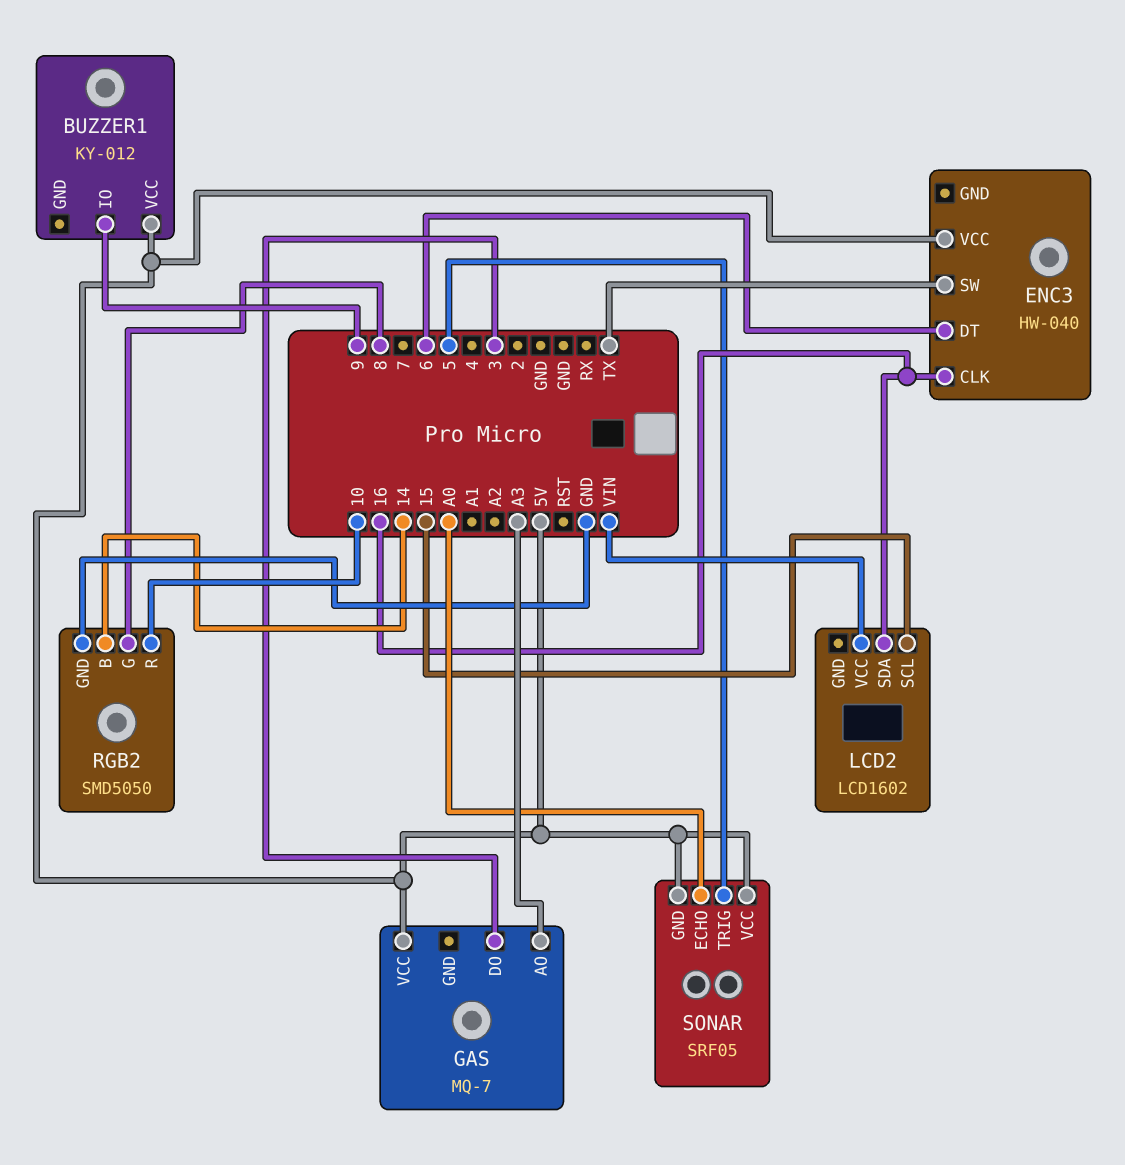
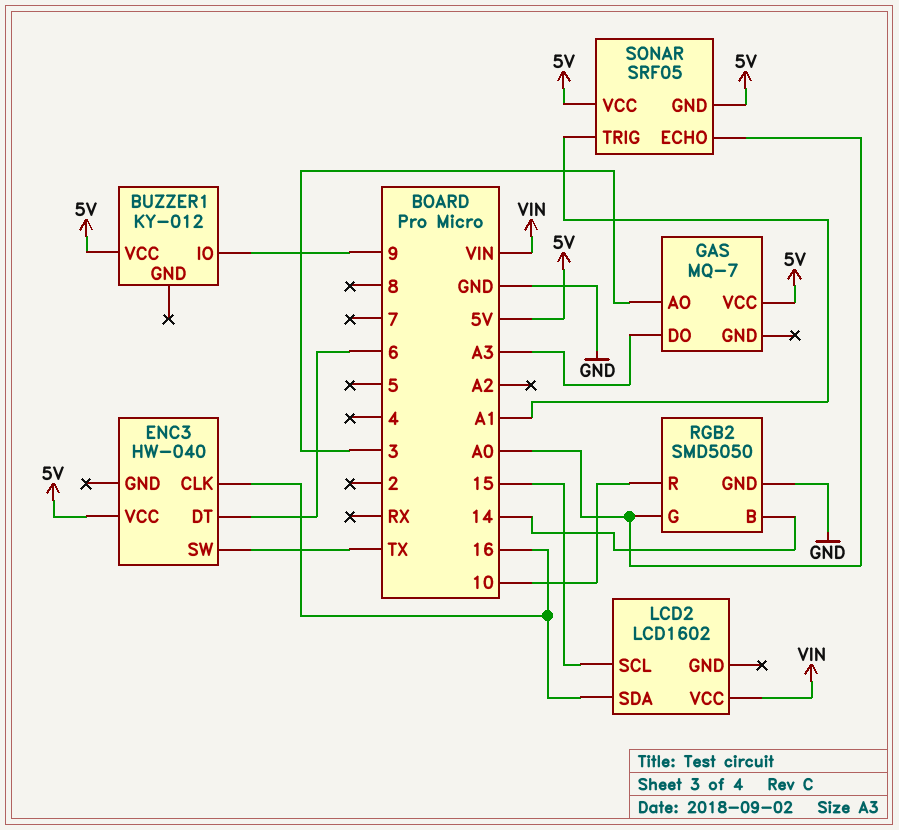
GAS pin AO: A3 -> 3
GAS pin DO: 3 -> A3
RGB2 pin G: 8 -> A0
SONAR pin TRIG: 5 -> A1

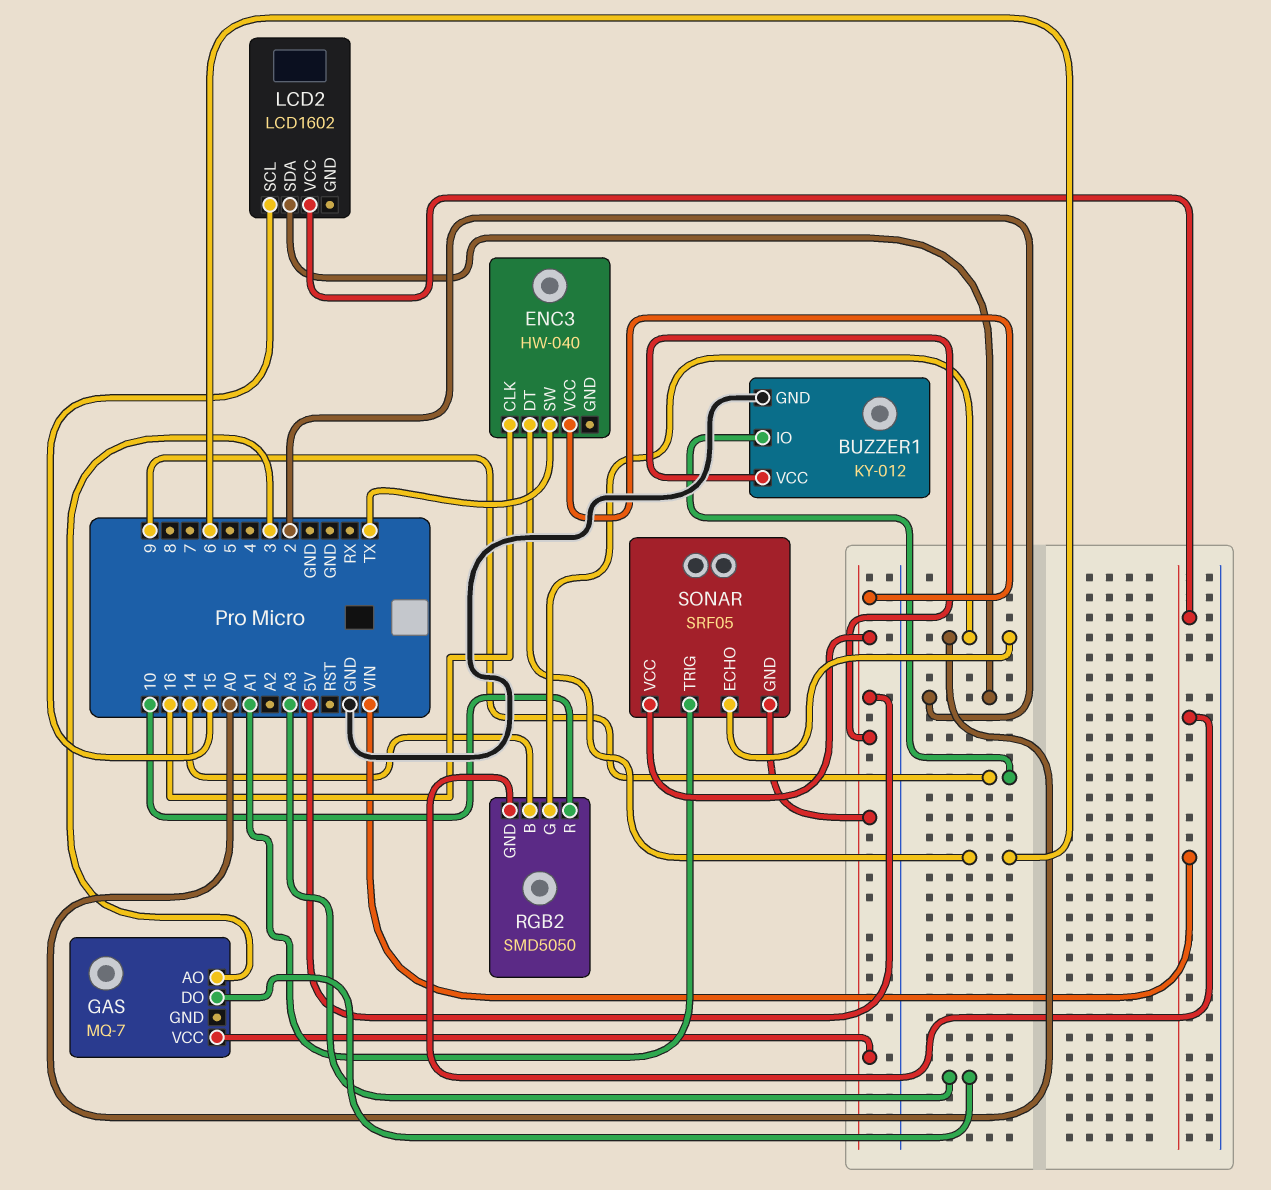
BUZZER1 pin GND: none -> GND
LCD2 pin SDA: 16 -> 2
RGB2 pin GND: GND -> VIN

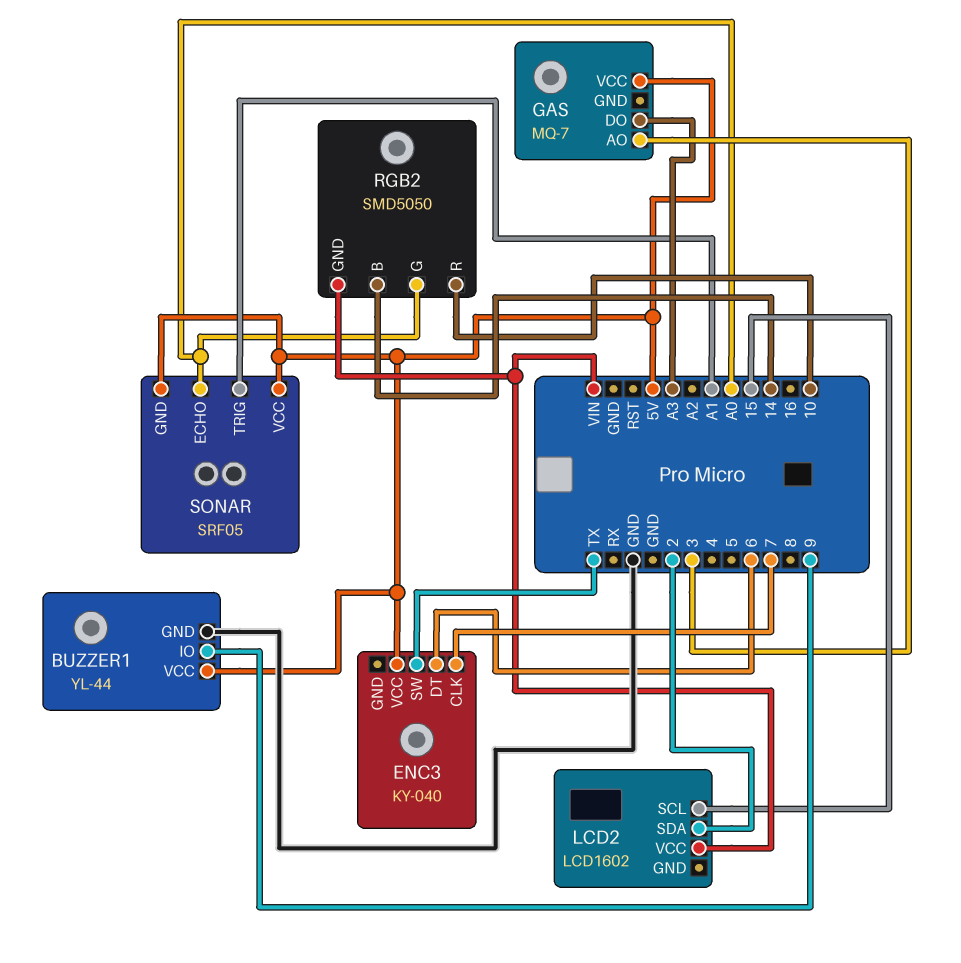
BUZZER1: KY-012 -> YL-44
ENC3: HW-040 -> KY-040
ENC3 pin CLK: 16 -> 7

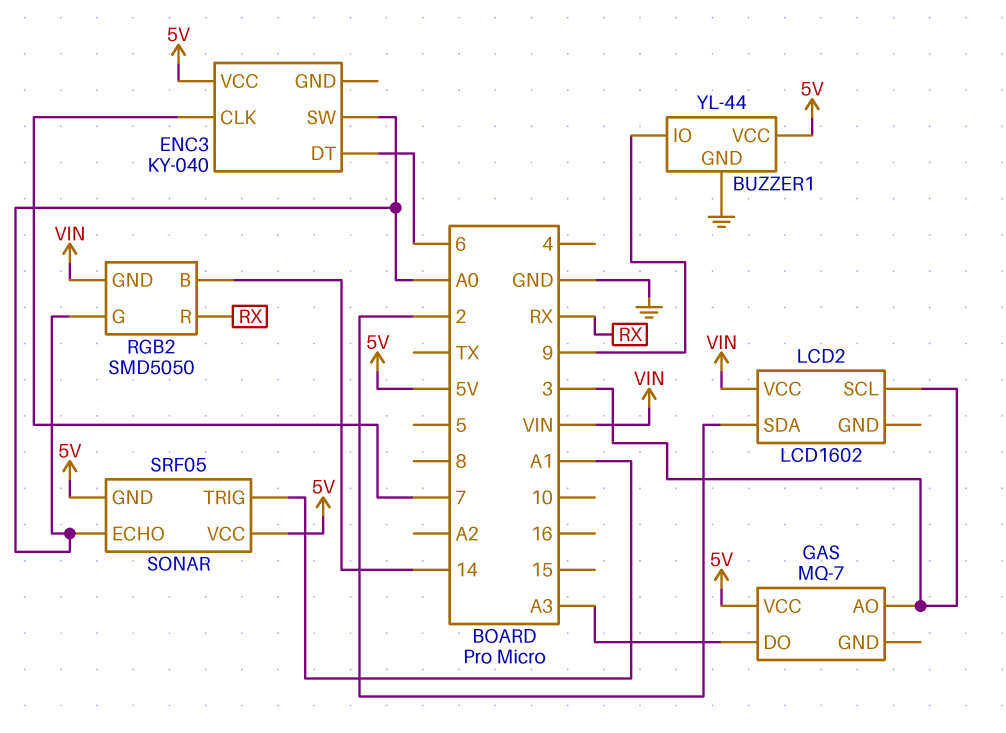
ENC3 pin SW: TX -> A0
LCD2 pin SCL: 15 -> 3
RGB2 pin R: 10 -> RX

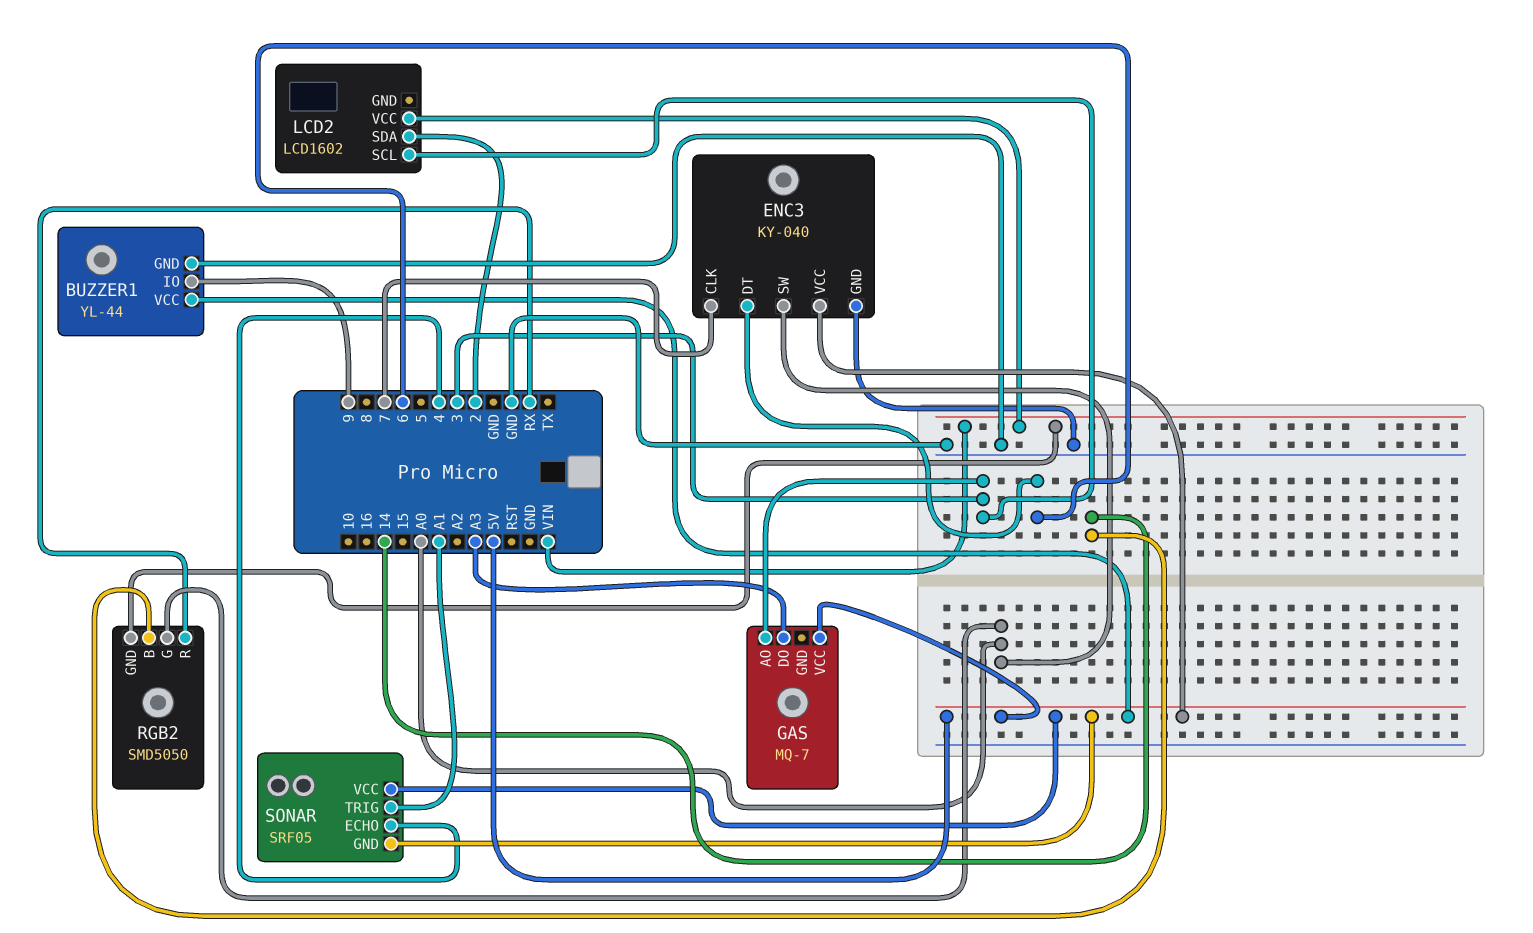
ENC3 pin GND: none -> GND
SONAR pin ECHO: A0 -> 4

